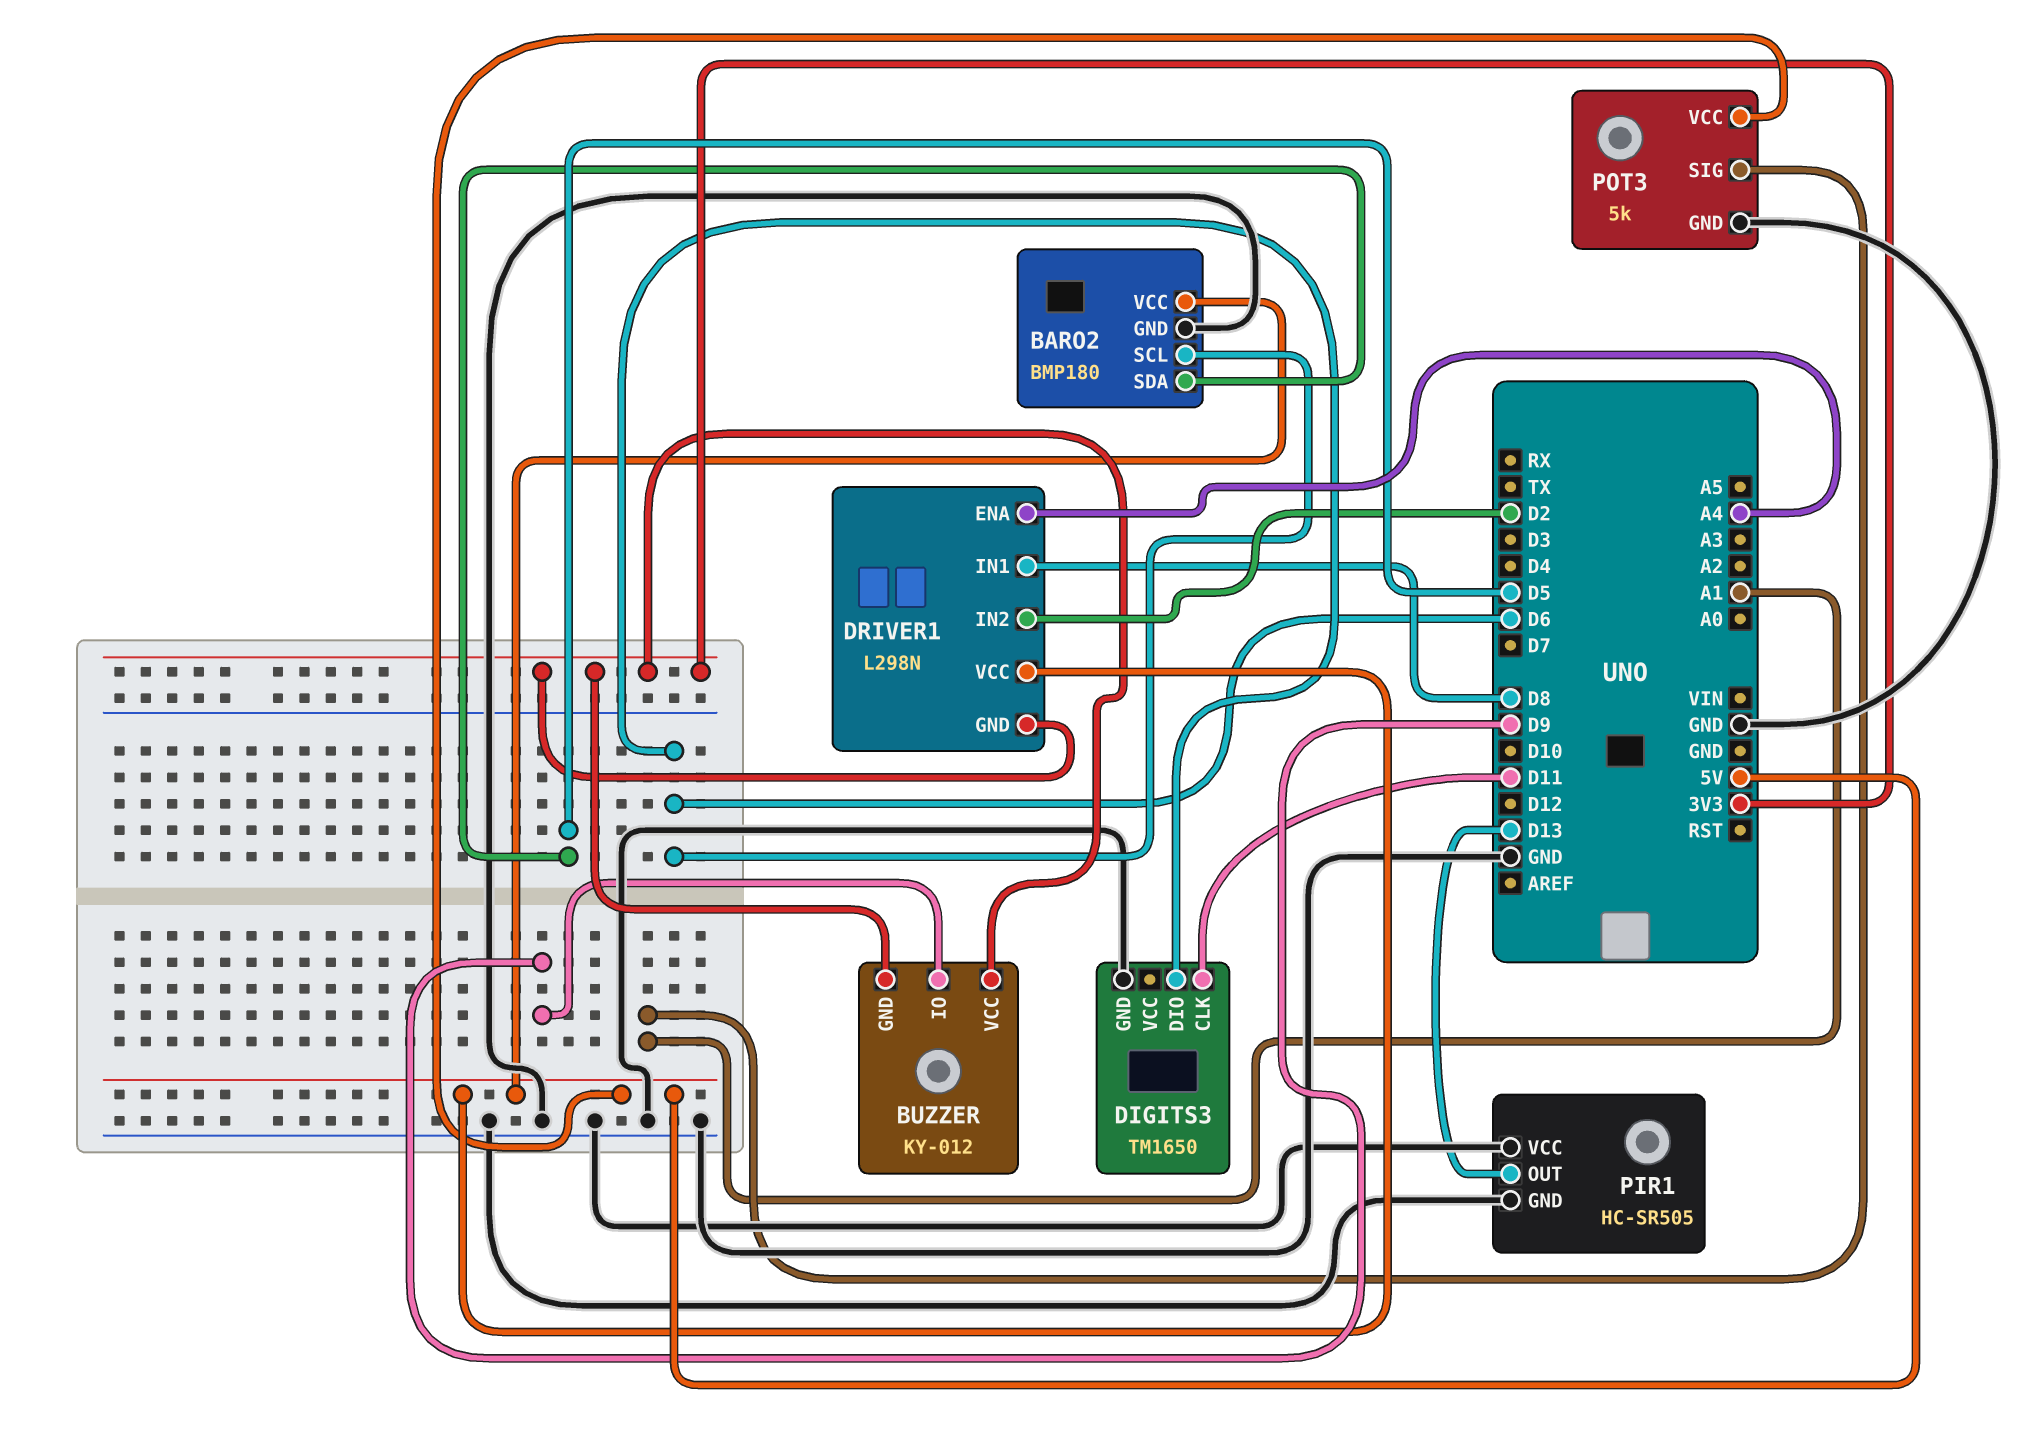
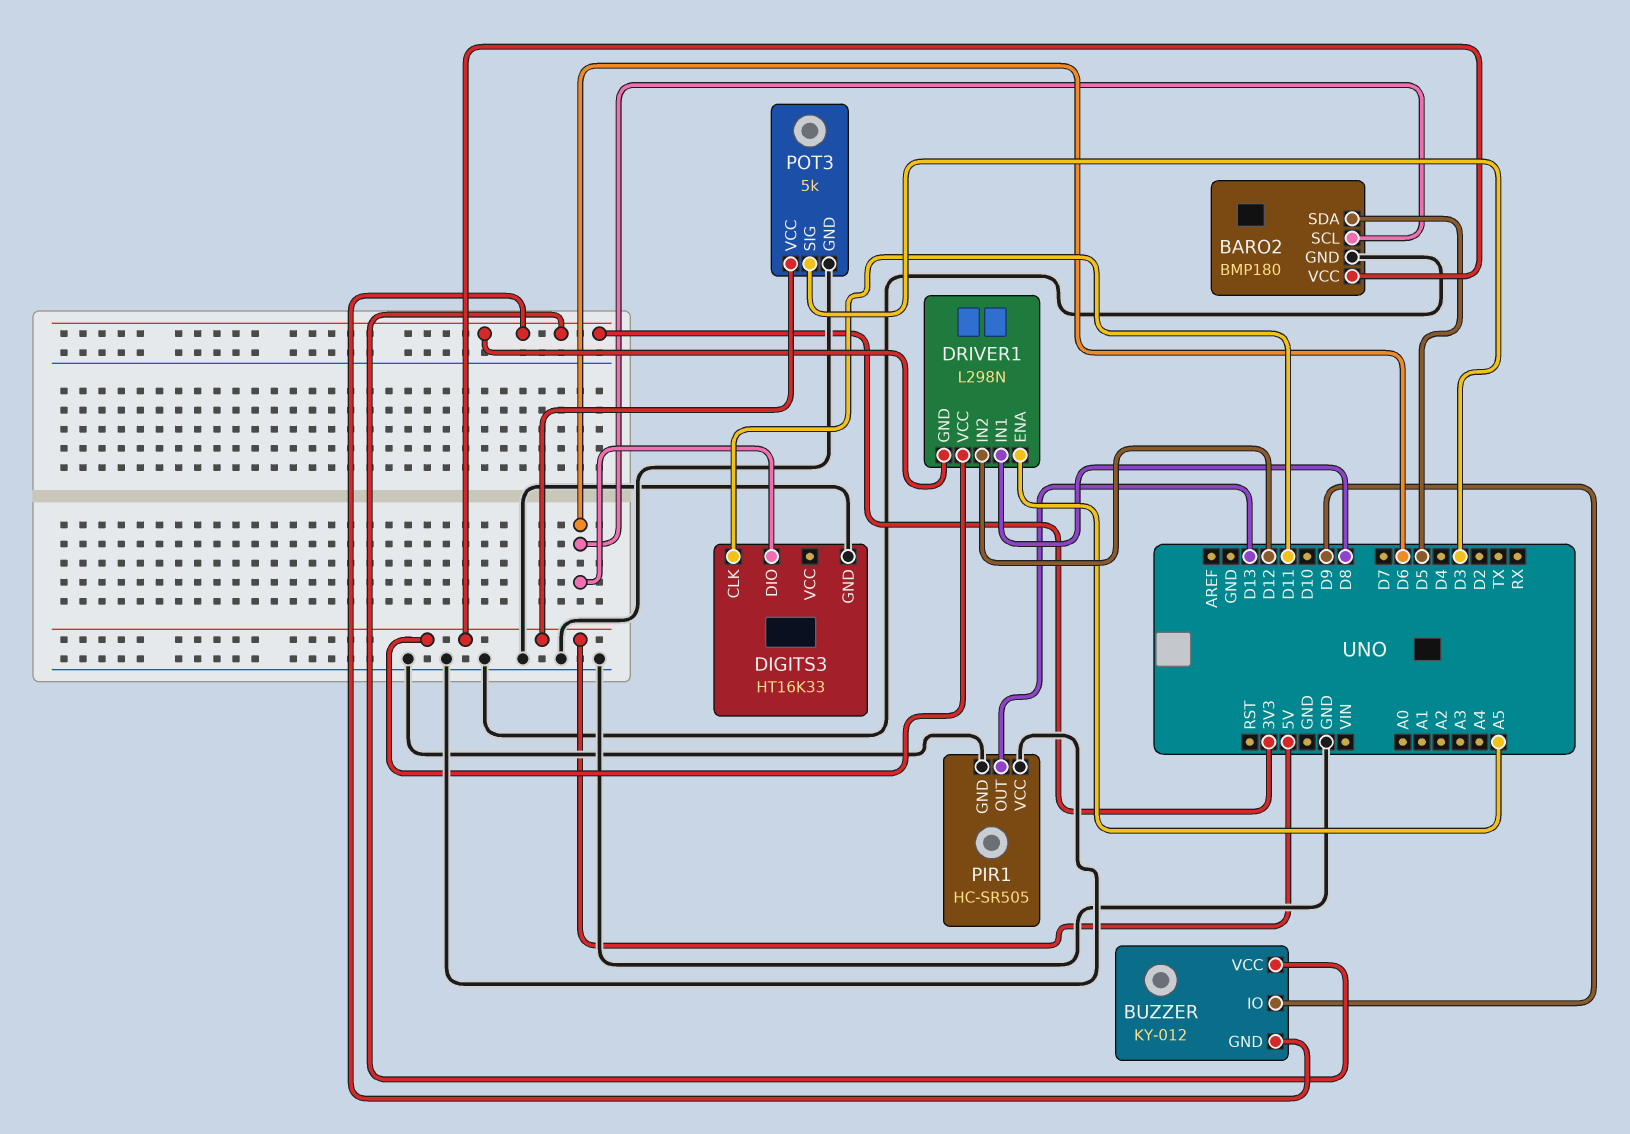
DIGITS3: TM1650 -> HT16K33
DRIVER1 pin ENA: A4 -> A5
DRIVER1 pin IN2: D2 -> D12
POT3 pin SIG: A1 -> D3

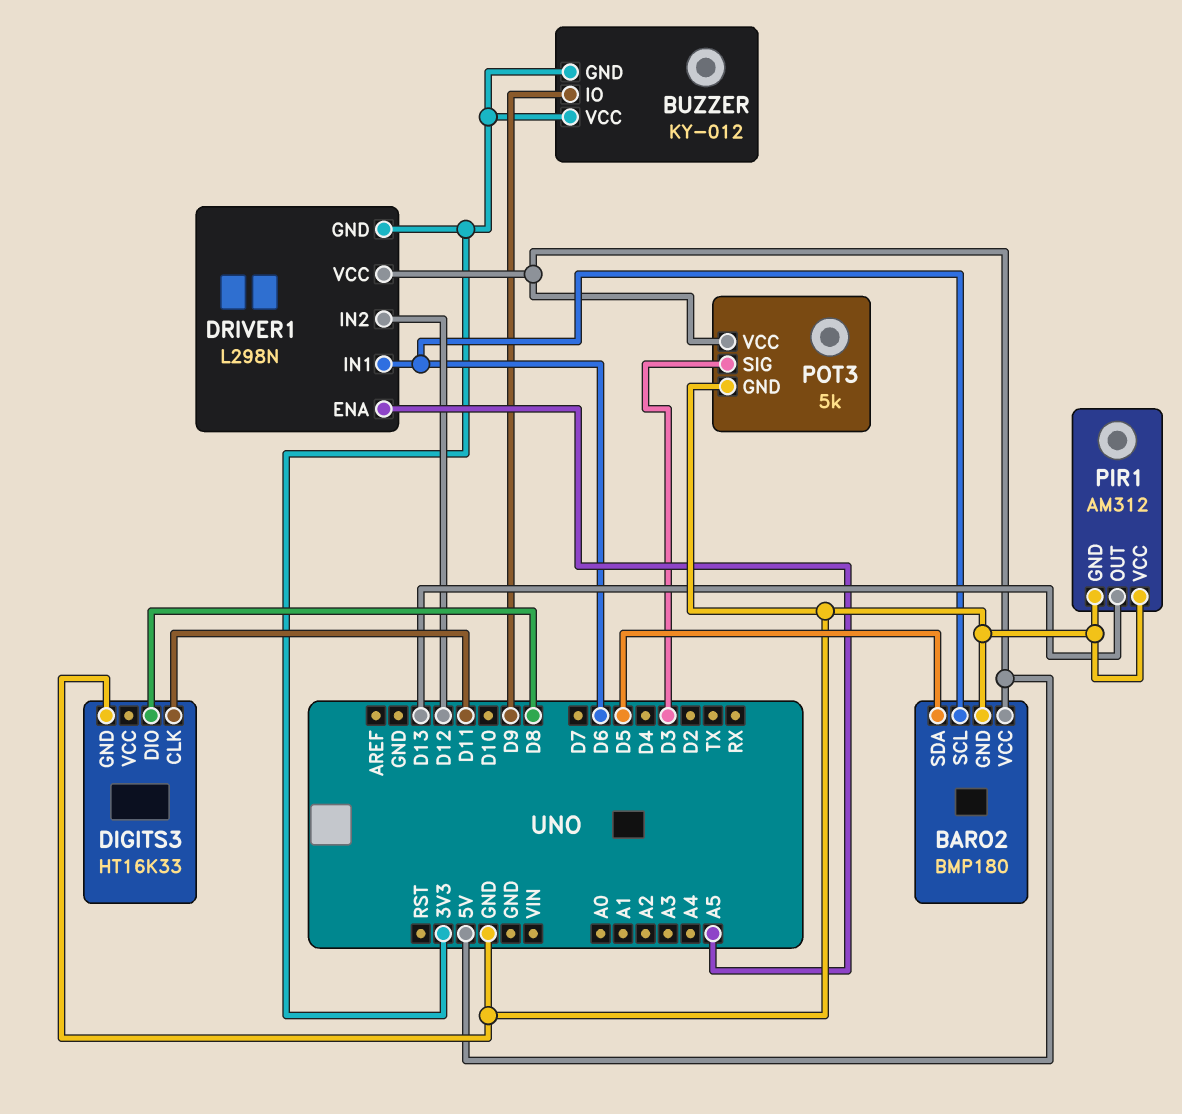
DIGITS3 pin DIO: D6 -> D8
DRIVER1 pin IN1: D8 -> D6
PIR1: HC-SR505 -> AM312

